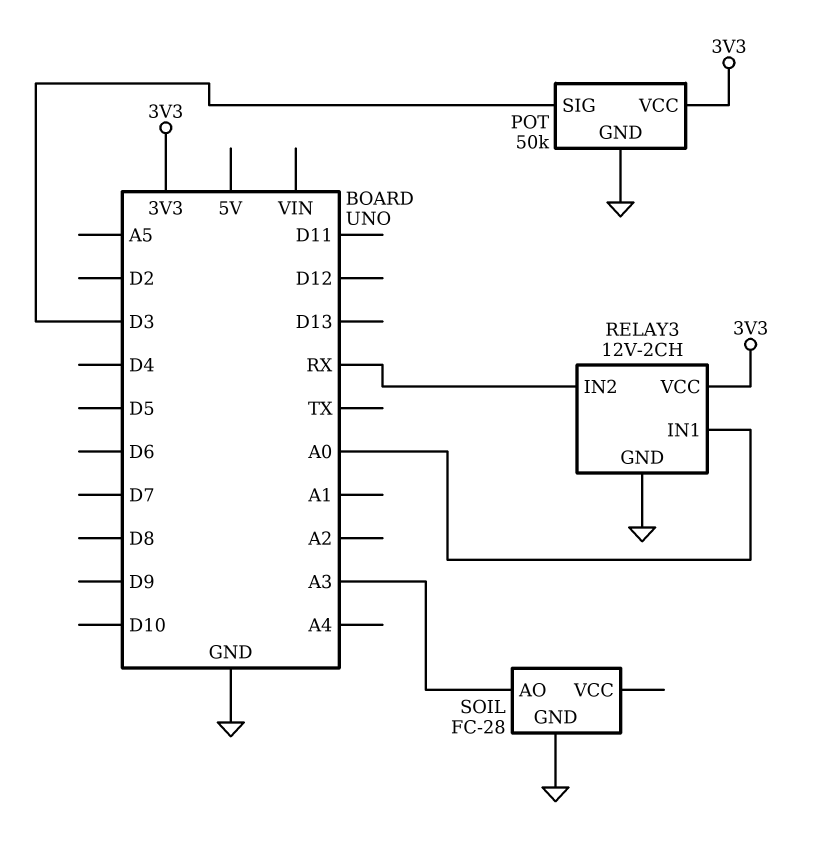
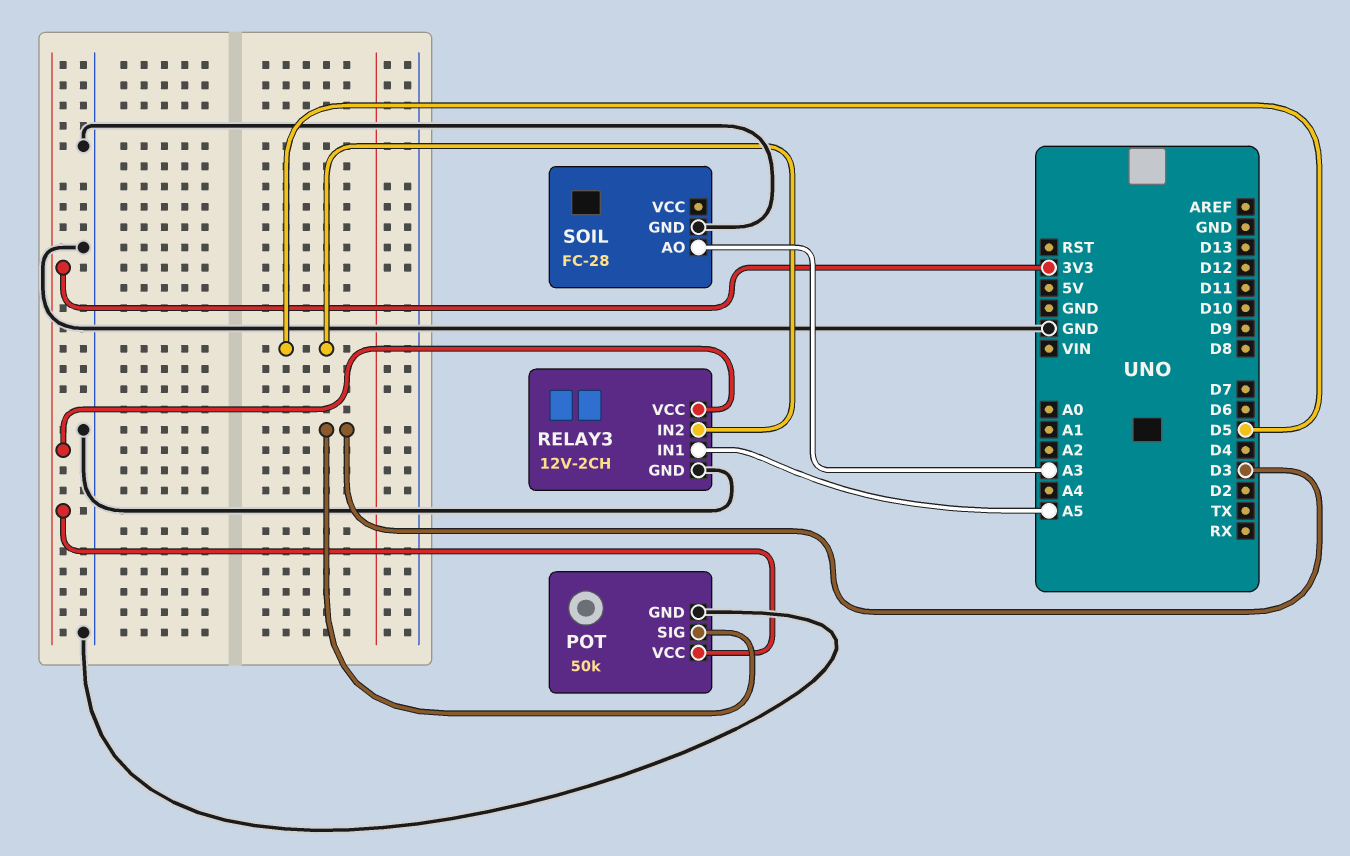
RELAY3 pin IN1: A0 -> A5
RELAY3 pin IN2: RX -> D5

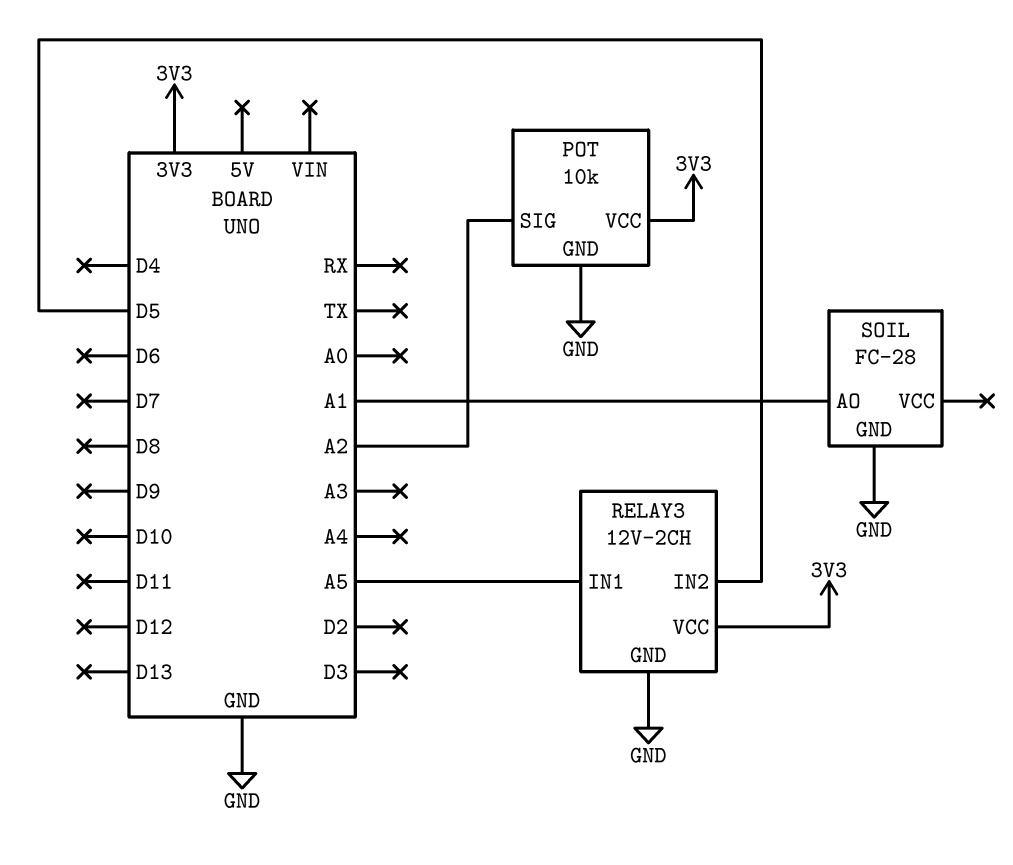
POT: 50k -> 10k
POT pin SIG: D3 -> A2
SOIL pin AO: A3 -> A1

